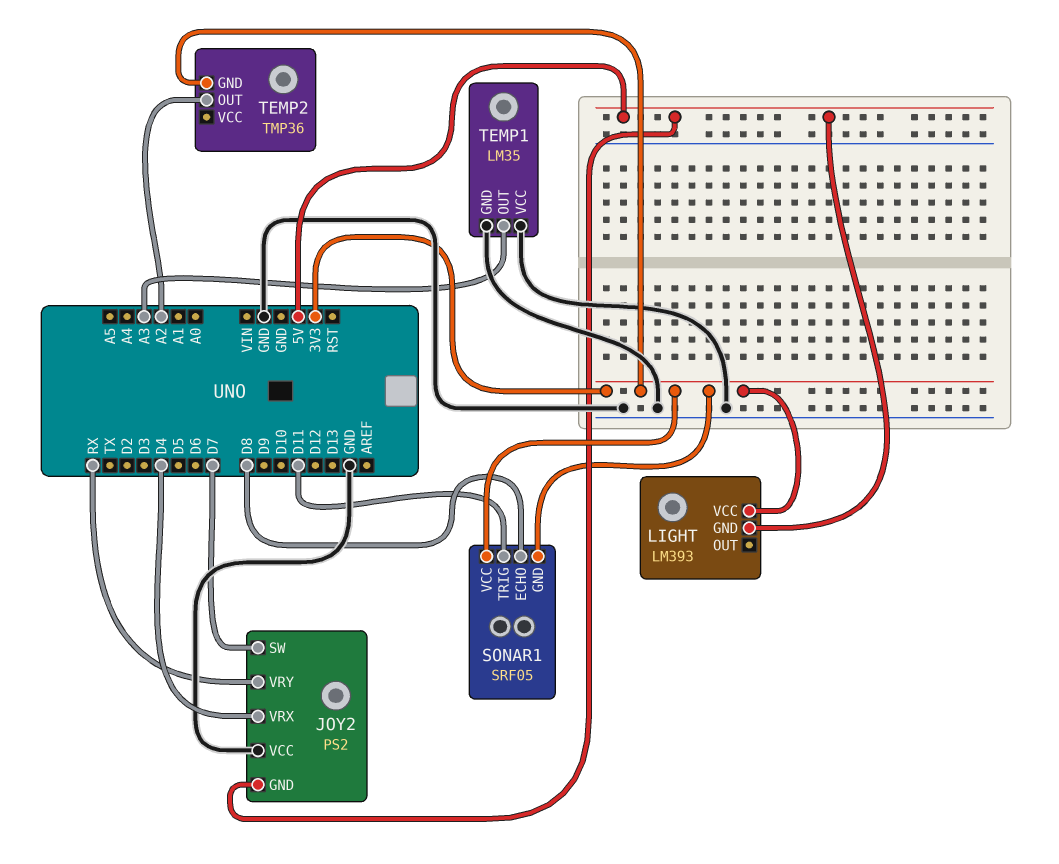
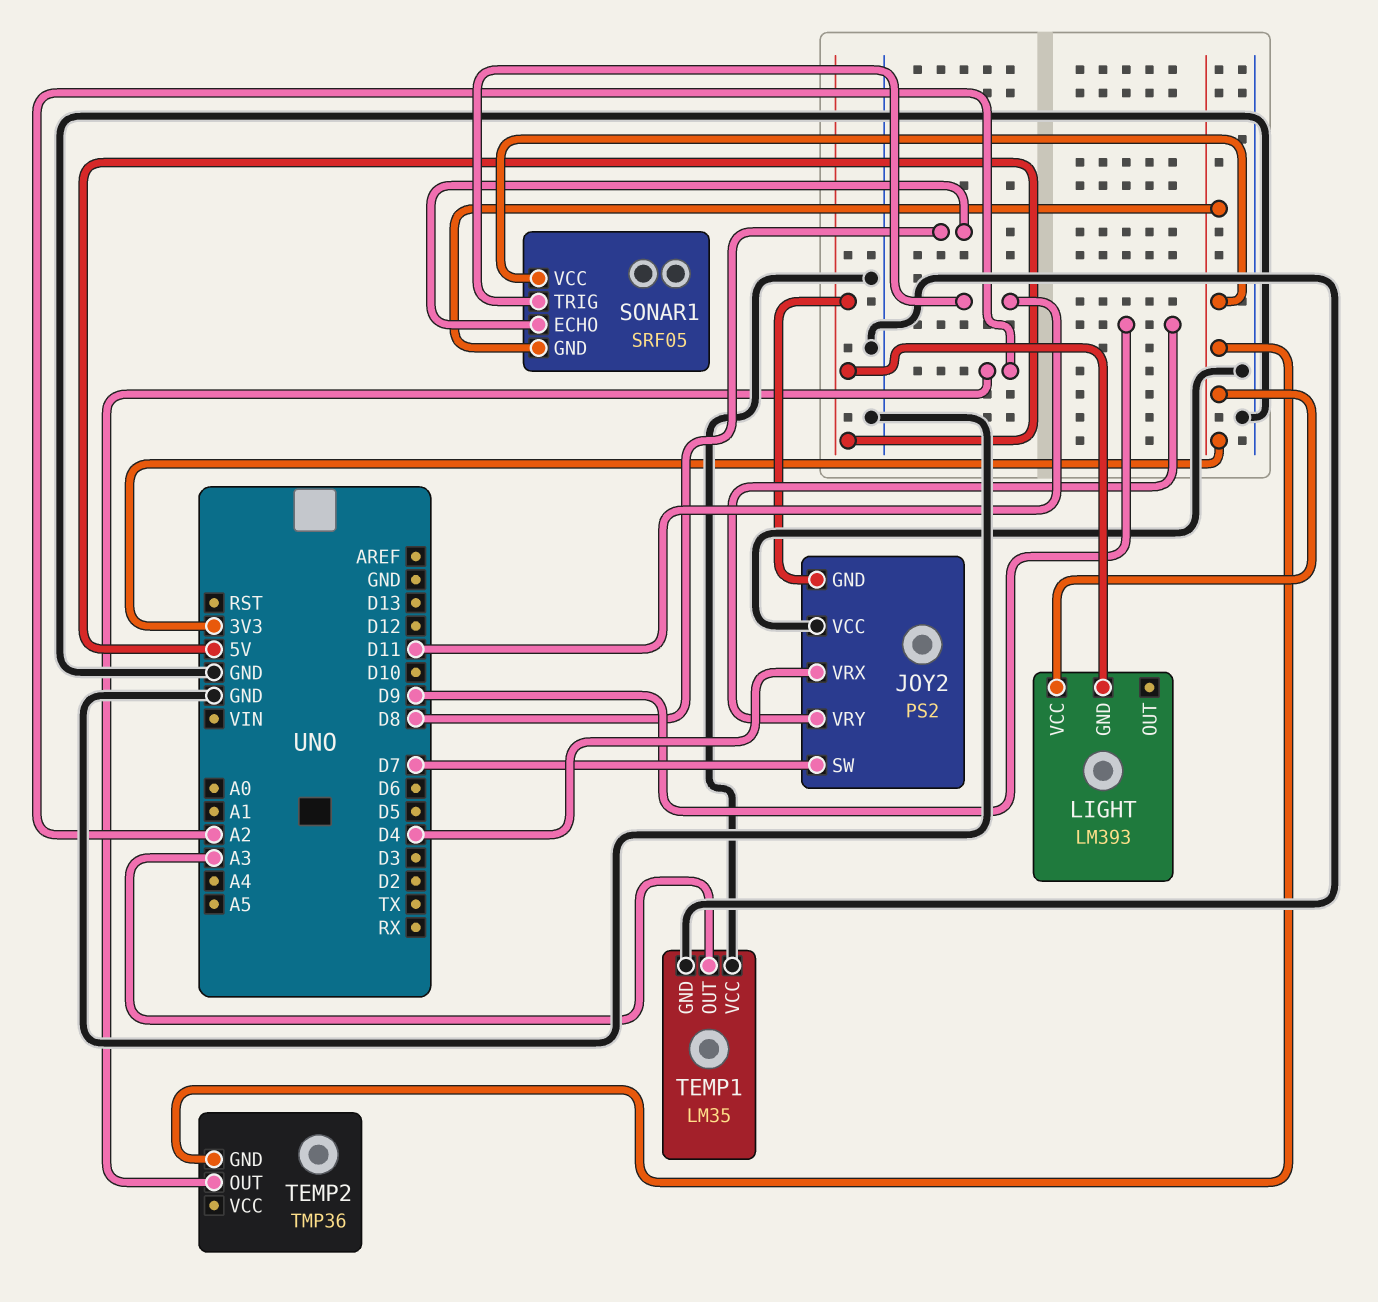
JOY2 pin VRY: RX -> D9

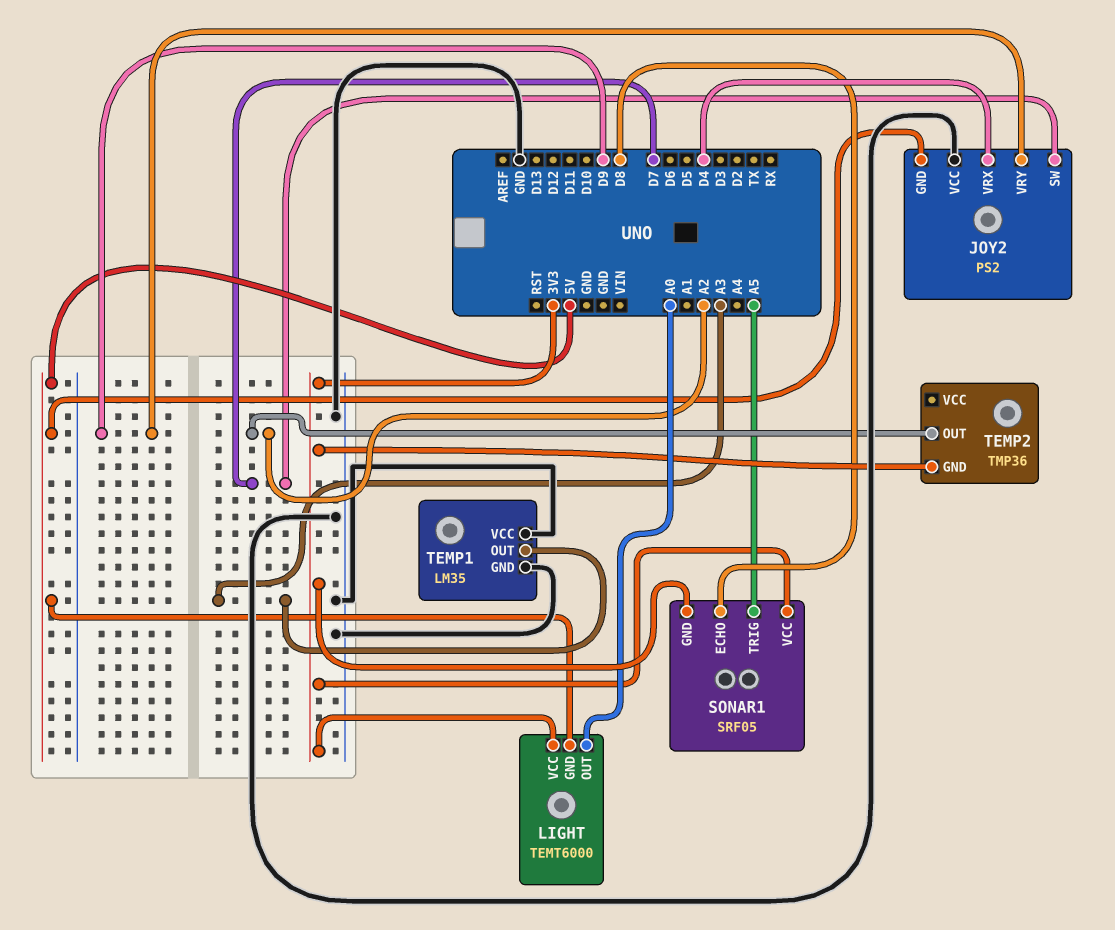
LIGHT: LM393 -> TEMT6000
LIGHT pin OUT: none -> A0
SONAR1 pin TRIG: D11 -> A5

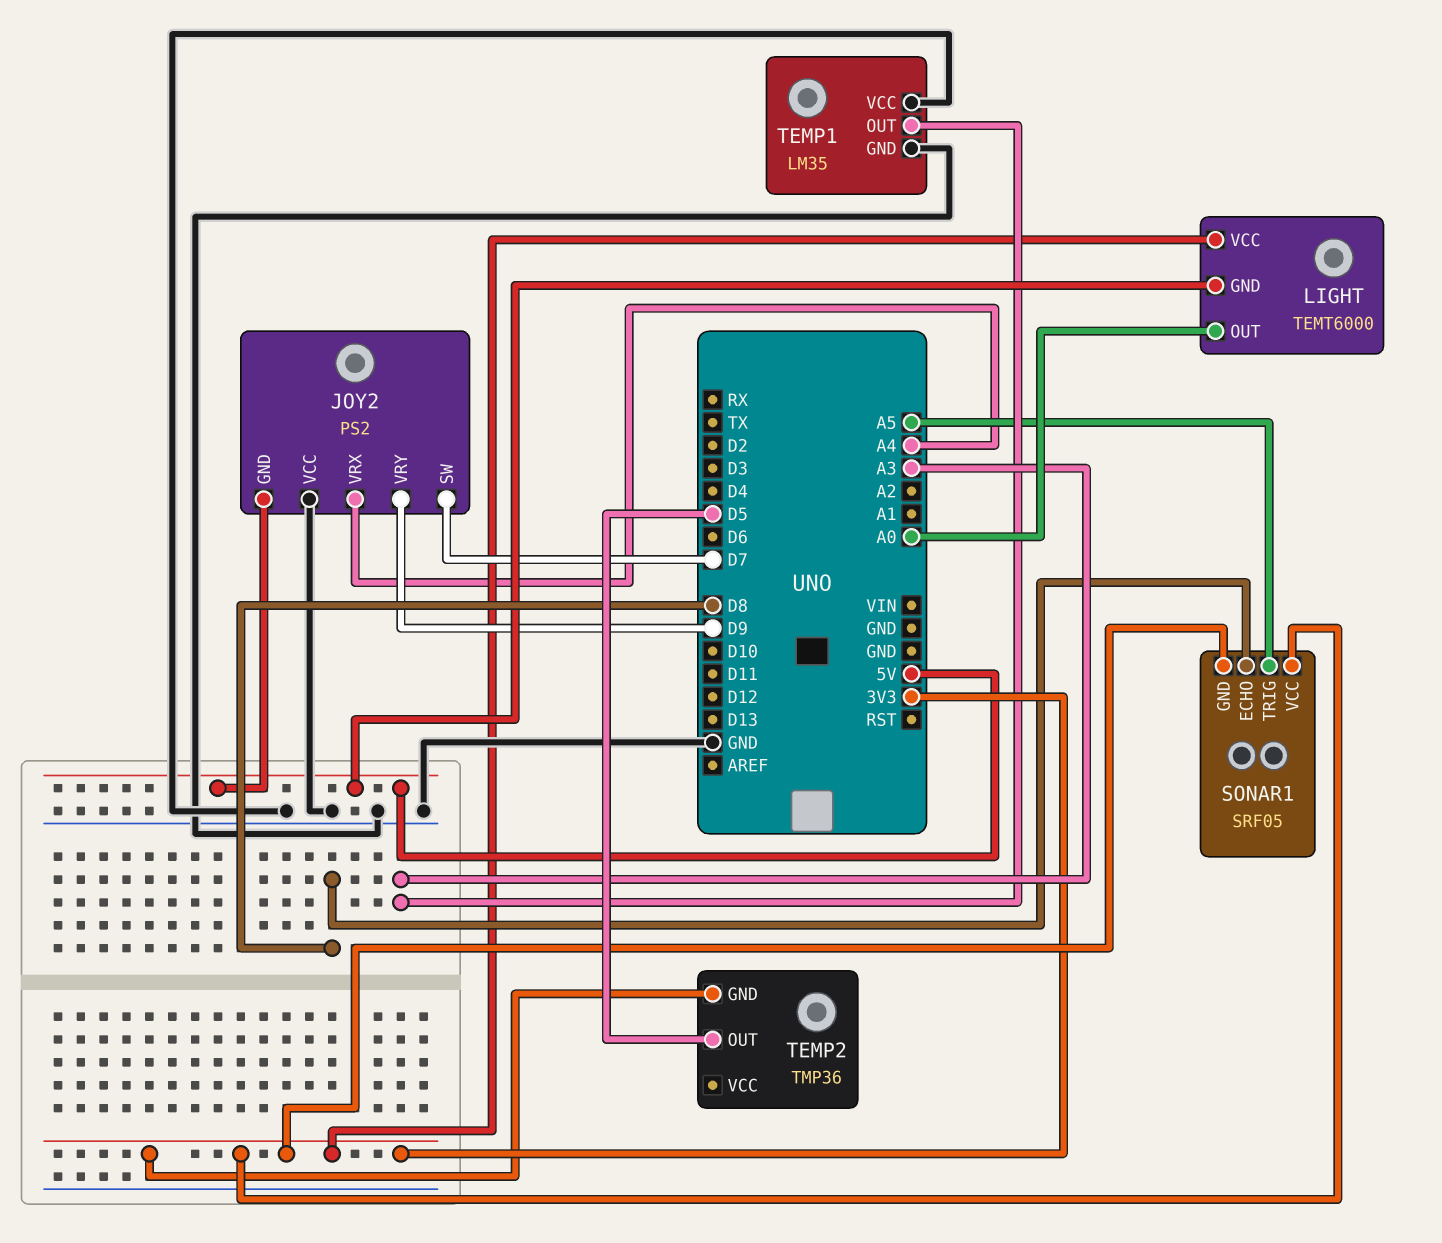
JOY2 pin VRX: D4 -> A4
TEMP2 pin OUT: A2 -> D5

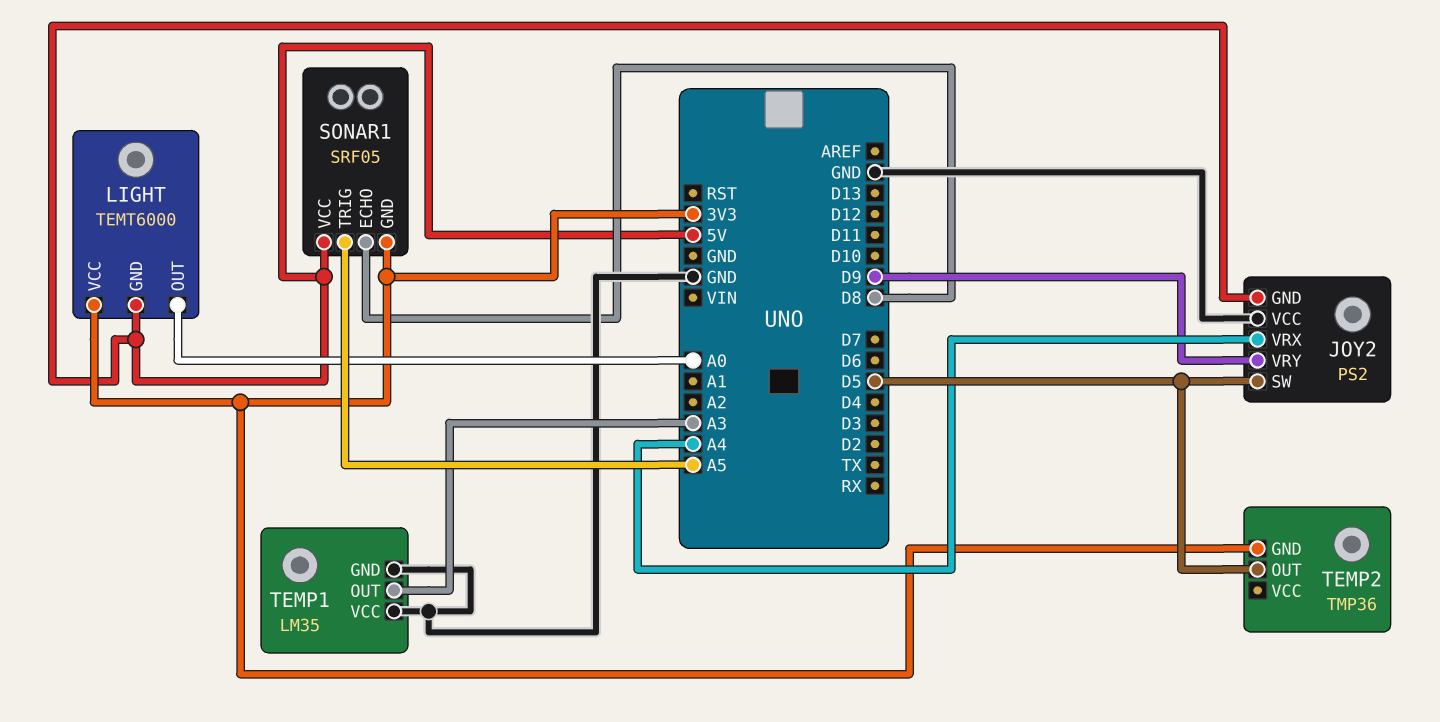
JOY2 pin SW: D7 -> D5
SONAR1 pin VCC: 3V3 -> 5V

